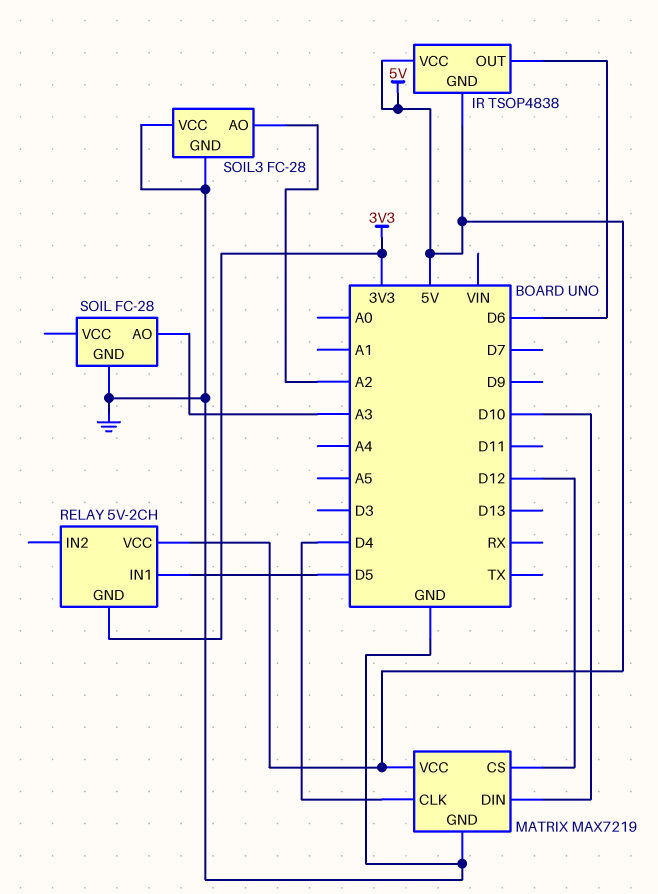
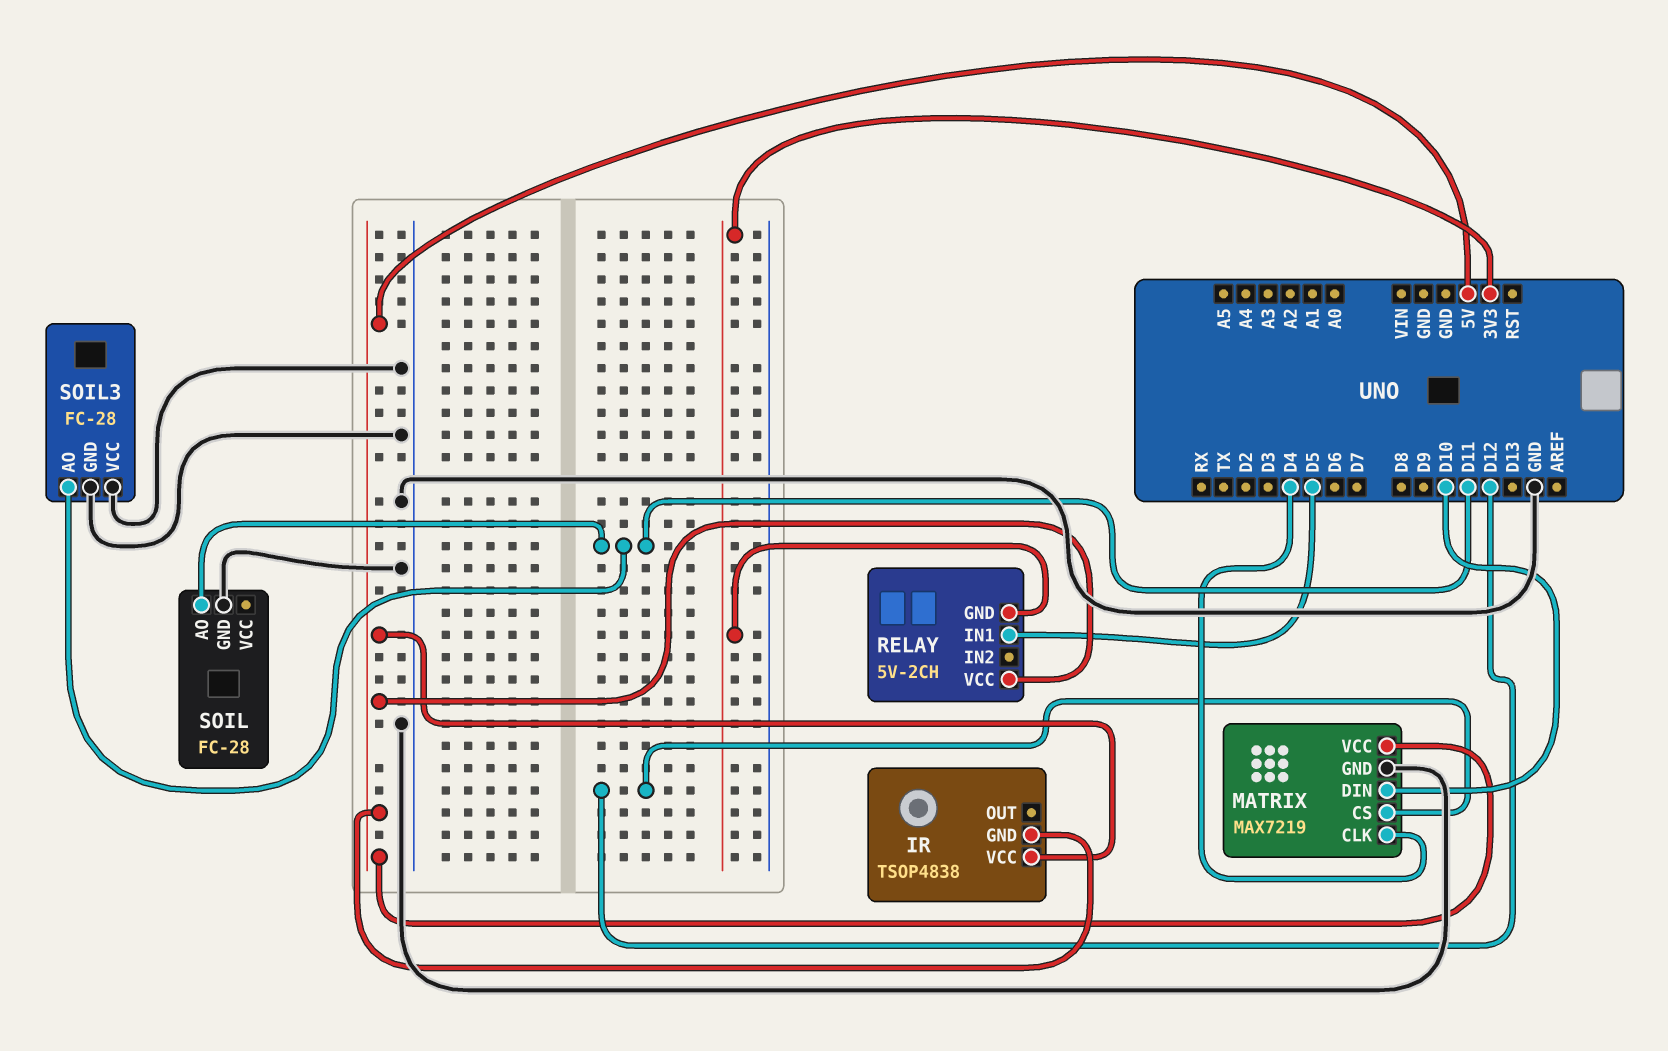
IR pin OUT: D6 -> none
SOIL pin AO: A3 -> D11
SOIL3 pin AO: A2 -> D11

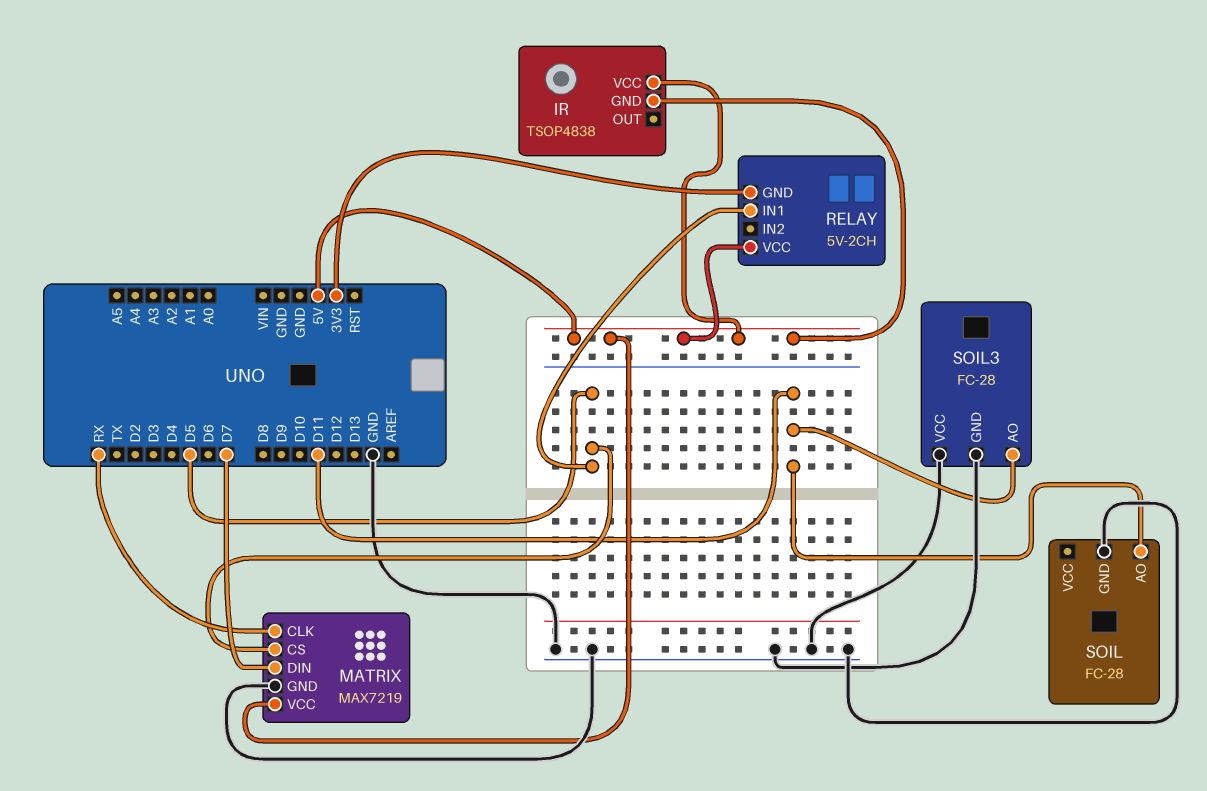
MATRIX pin CLK: D4 -> RX
MATRIX pin CS: D12 -> D5
MATRIX pin DIN: D10 -> D7

